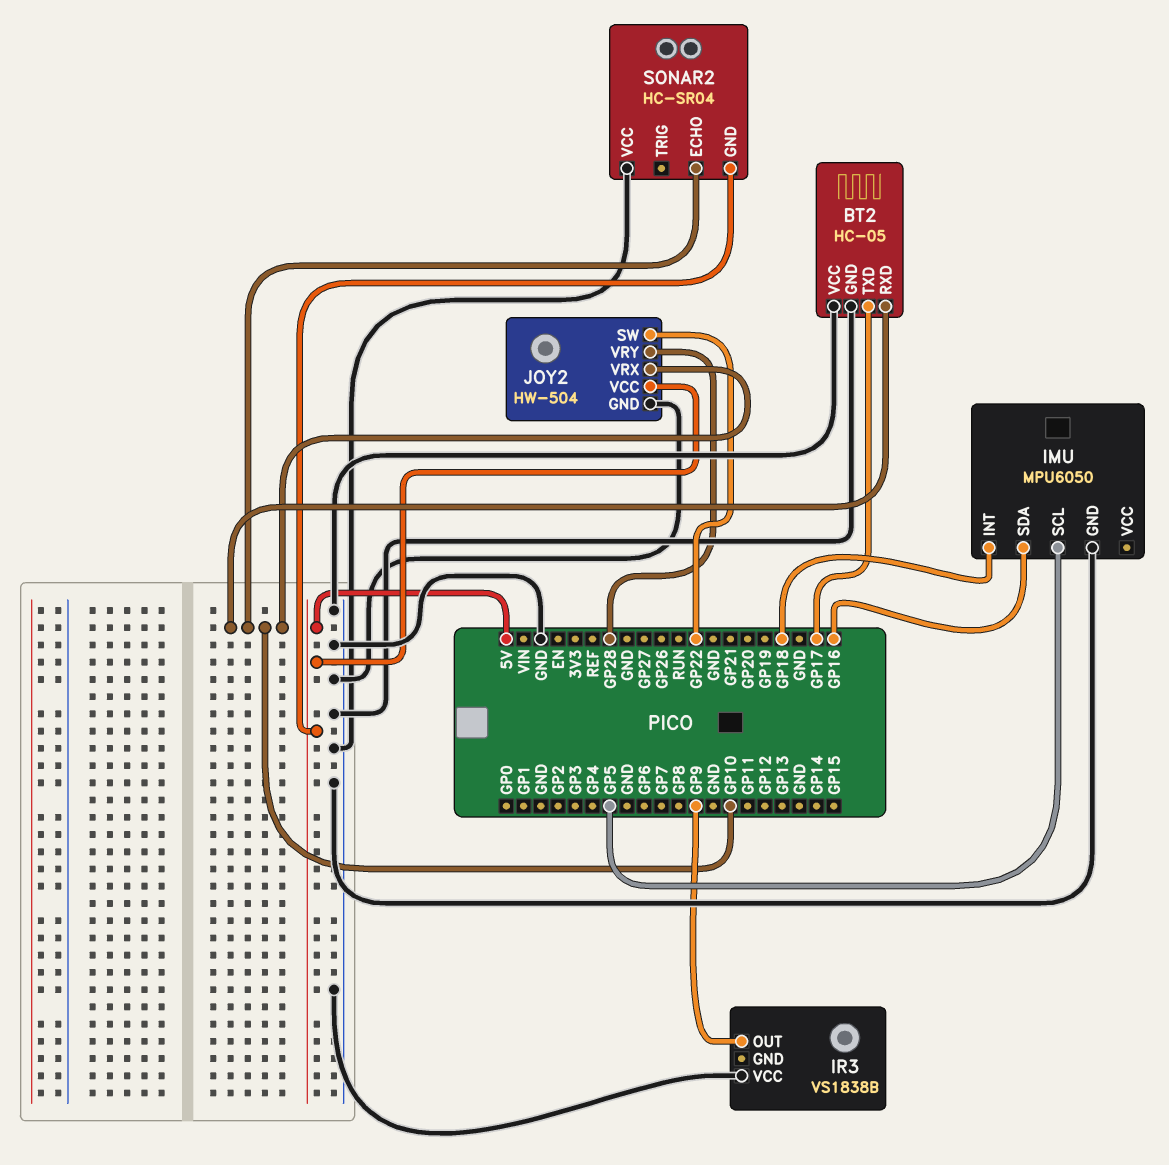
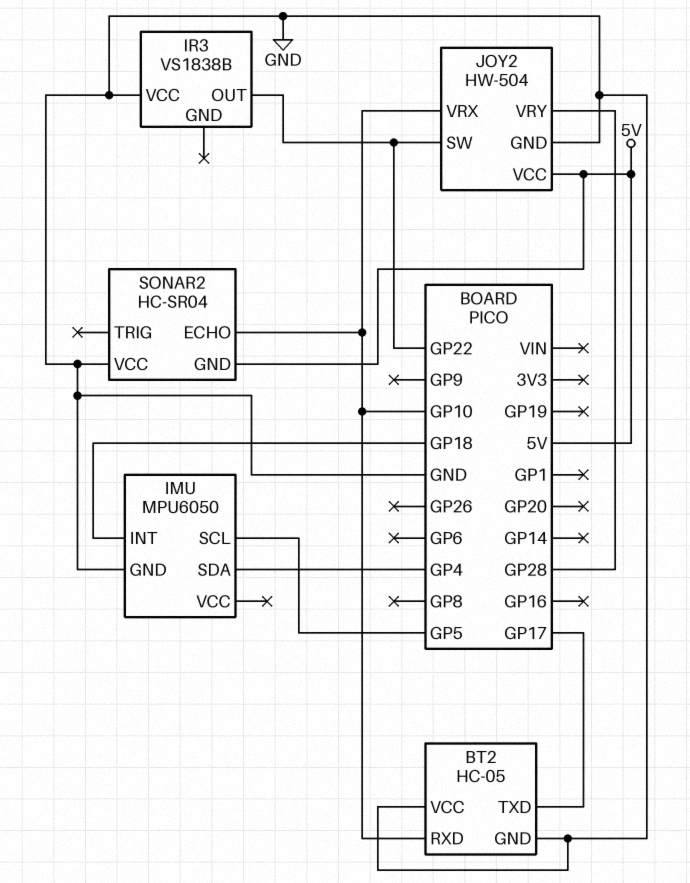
IMU pin SDA: GP16 -> GP4
IR3 pin OUT: GP9 -> GP22

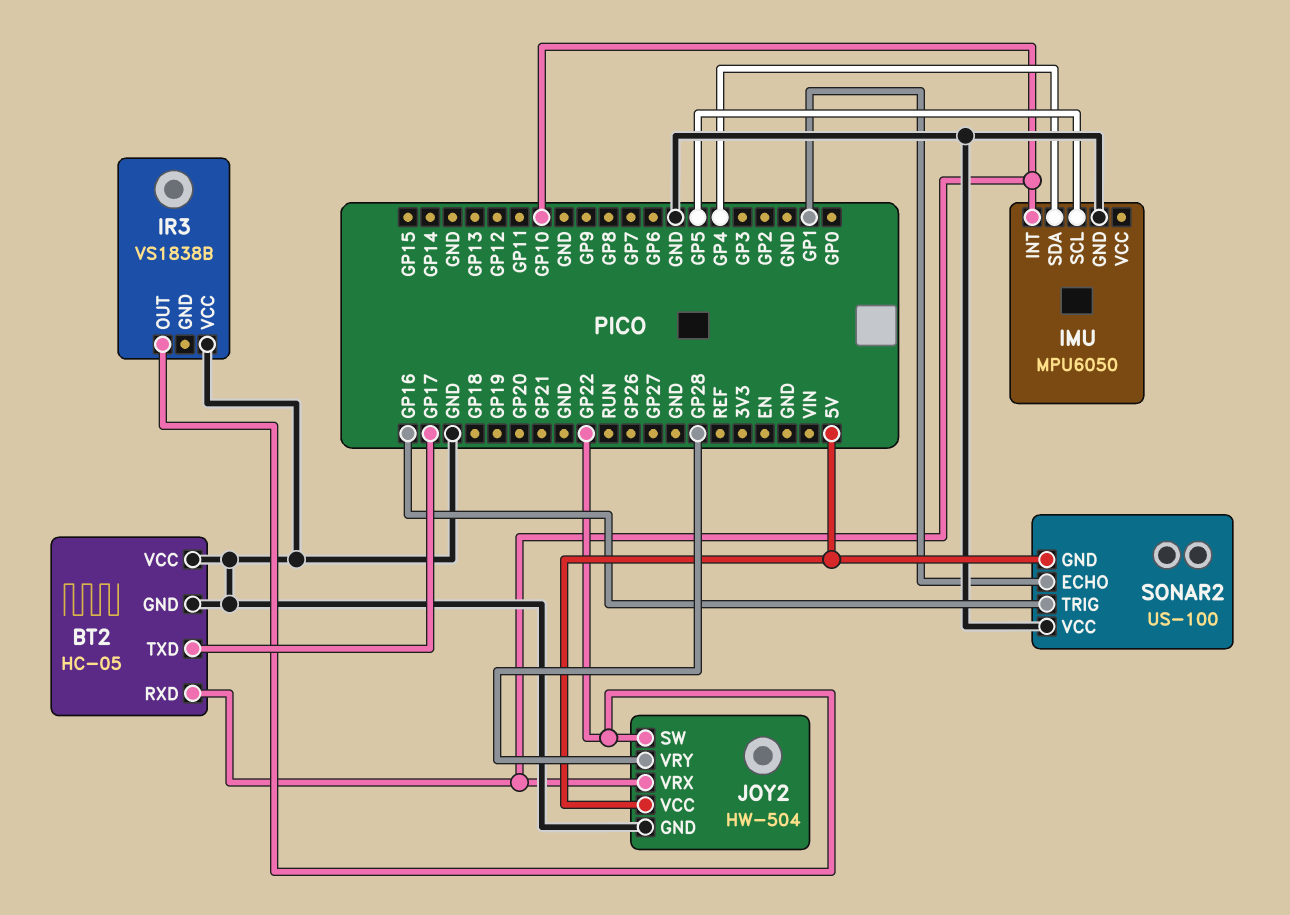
IMU pin INT: GP18 -> GP10
SONAR2: HC-SR04 -> US-100
SONAR2 pin ECHO: GP10 -> GP1
SONAR2 pin TRIG: none -> GP16

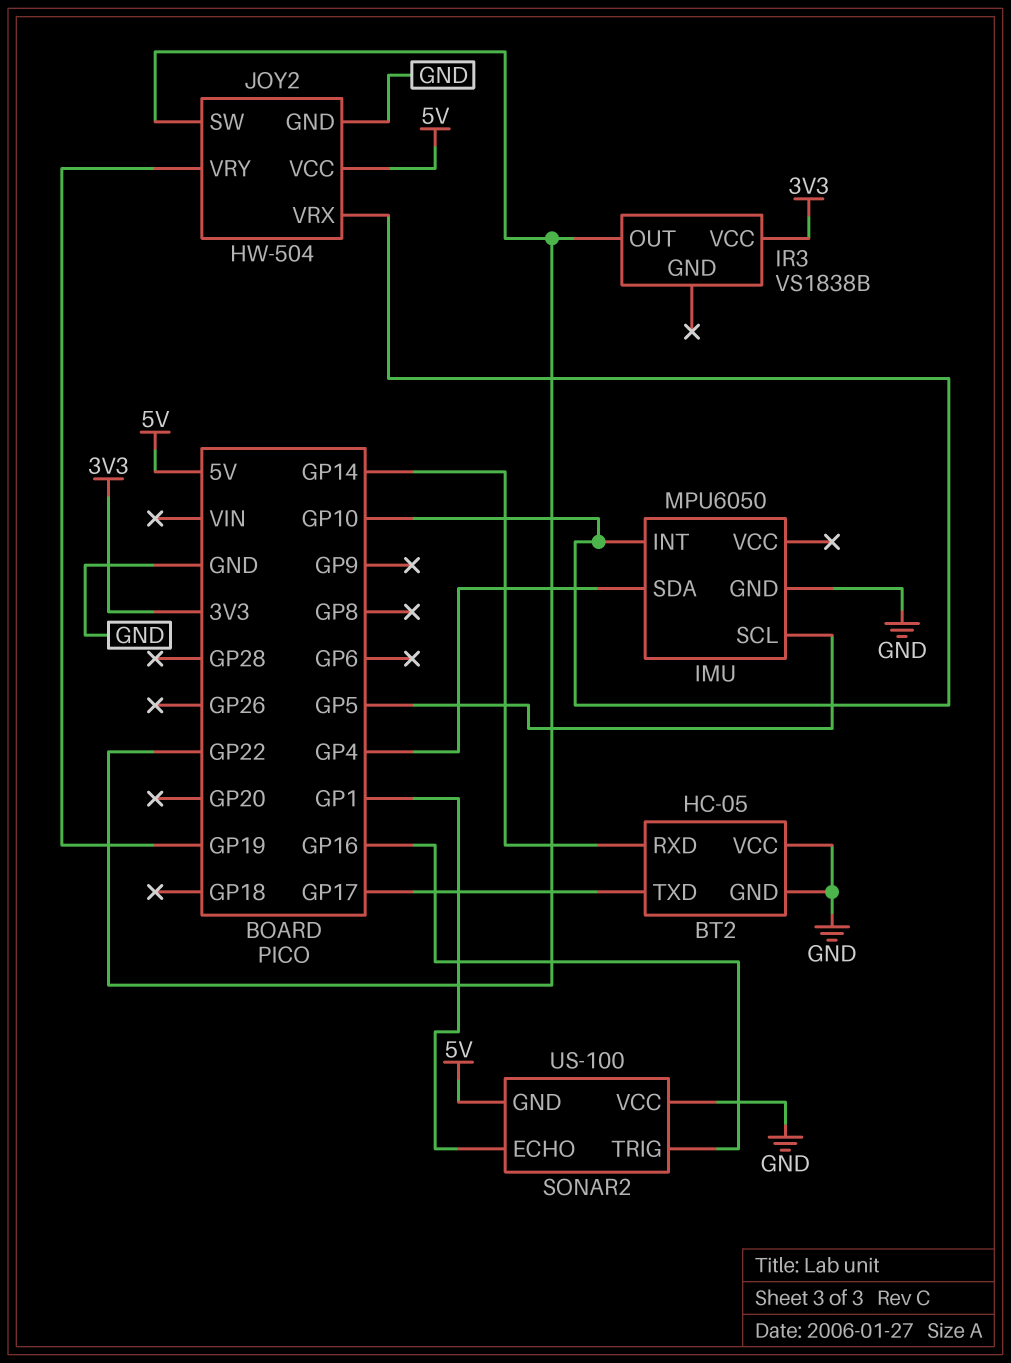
BT2 pin RXD: GP10 -> GP14
IR3 pin VCC: GND -> 3V3
JOY2 pin VRY: GP28 -> GP19

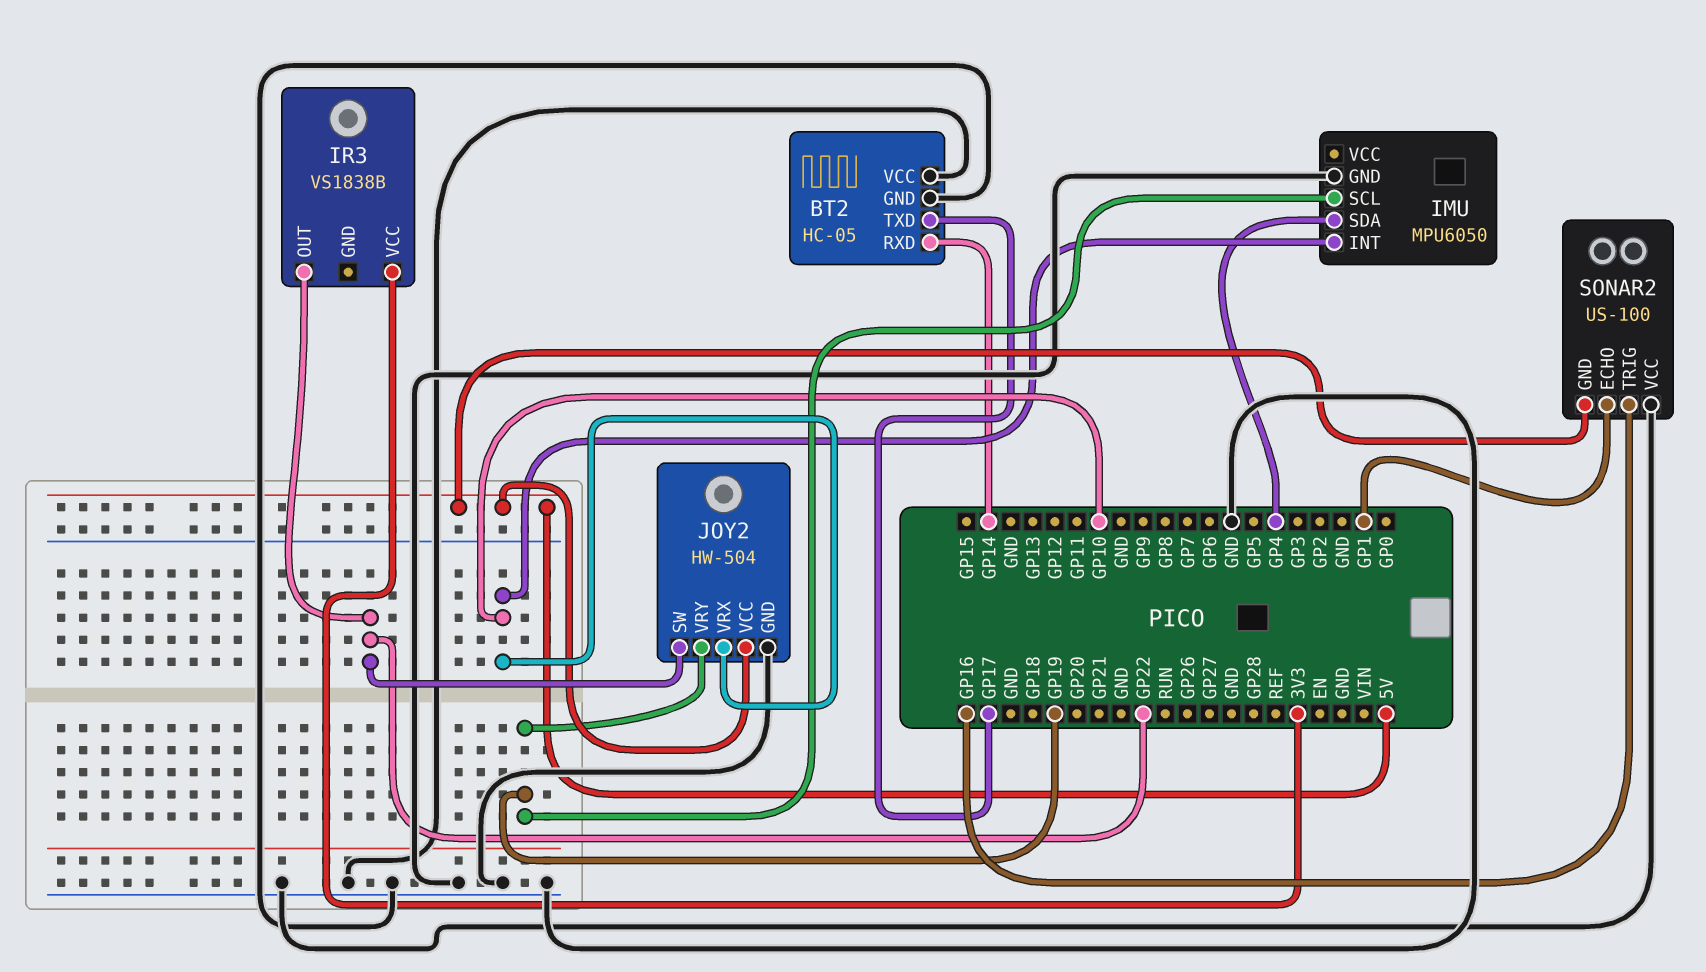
IMU pin SCL: GP5 -> GP19

